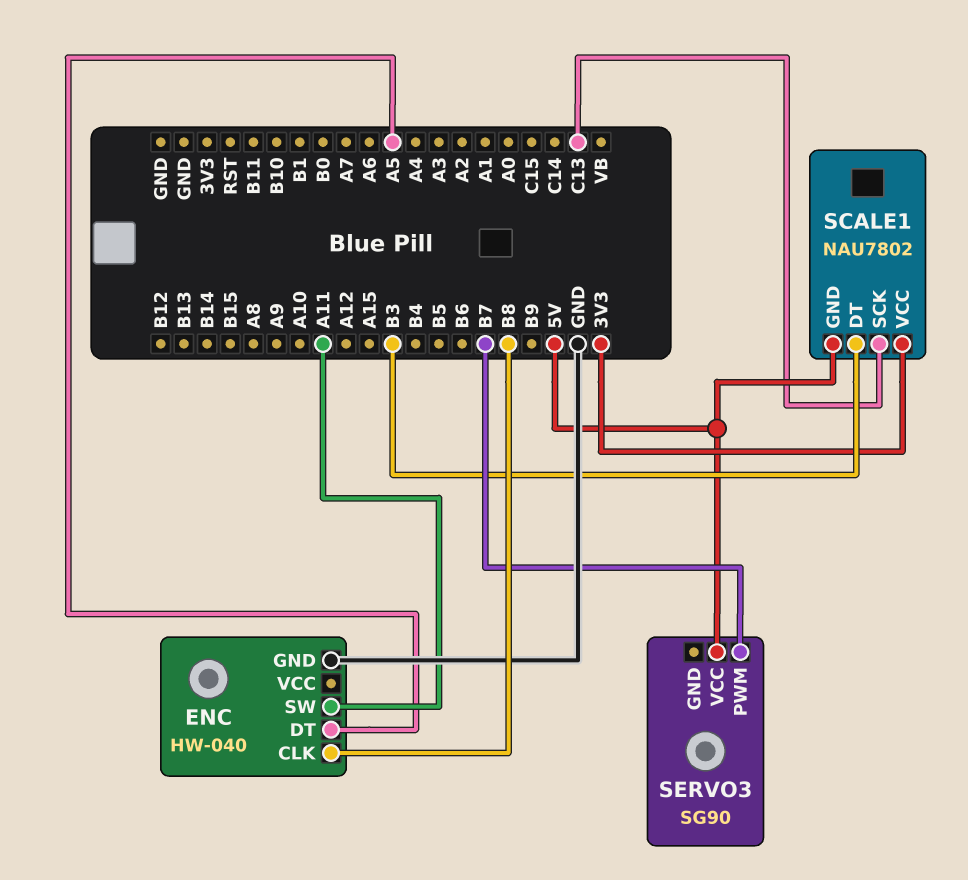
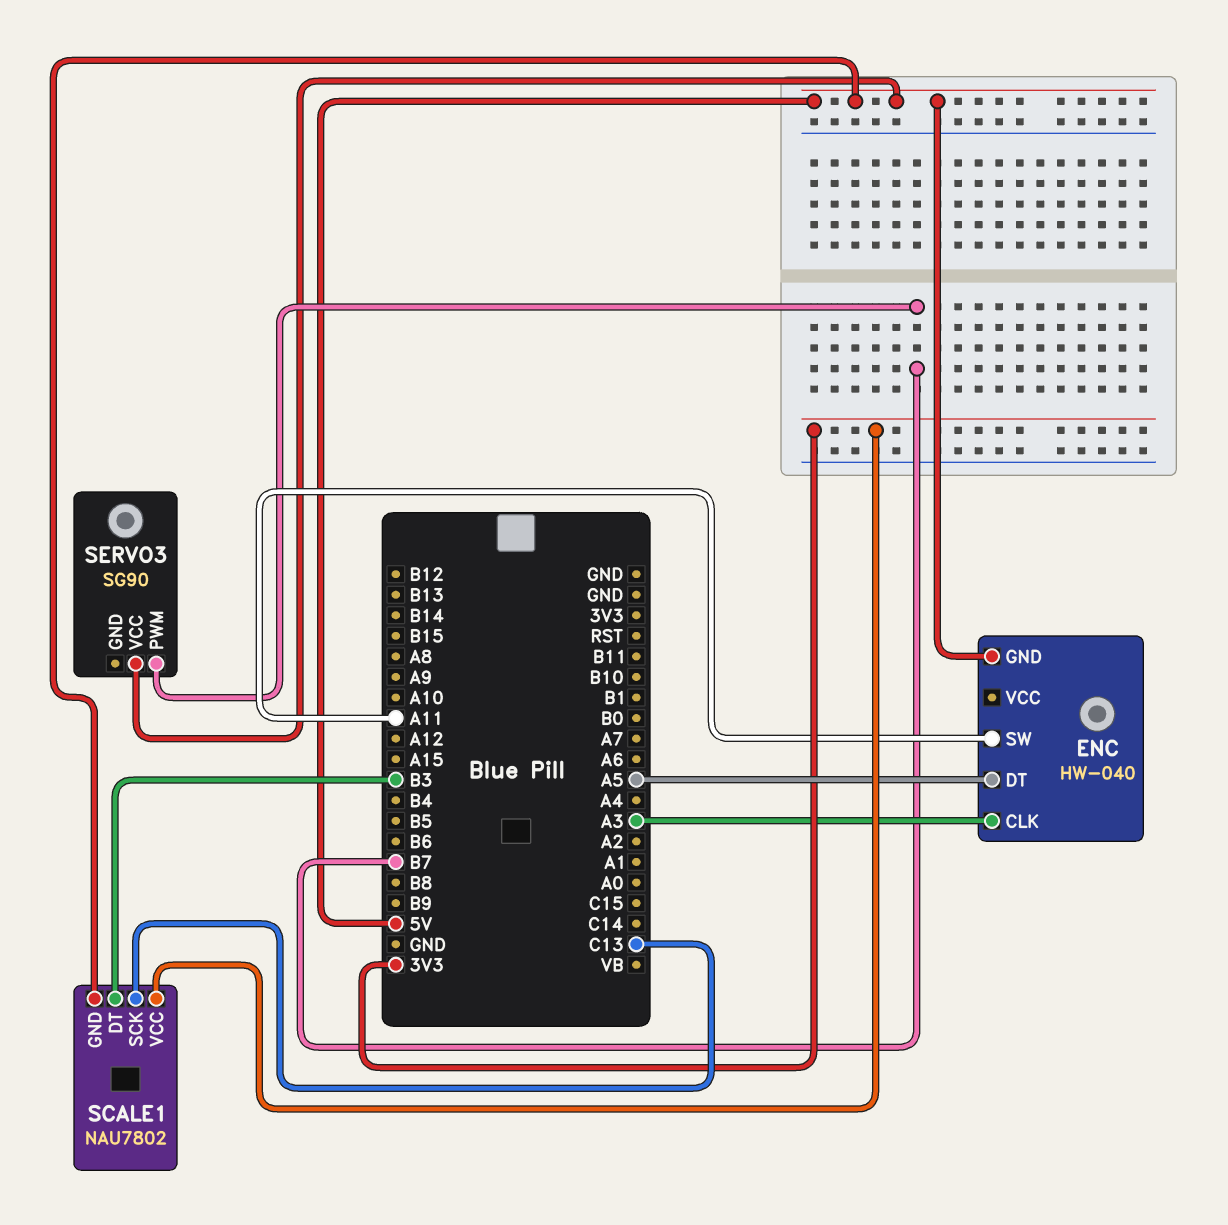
ENC pin CLK: B8 -> A3
ENC pin GND: GND -> 5V

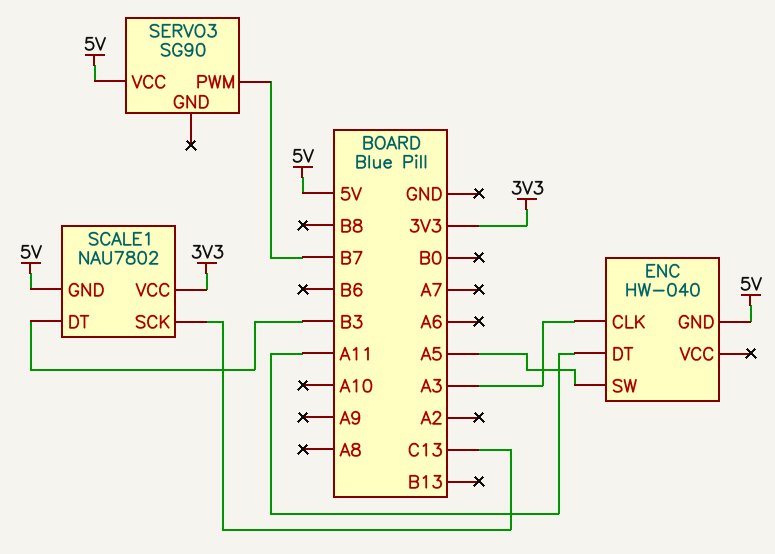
ENC pin DT: A5 -> A11
ENC pin SW: A11 -> A5

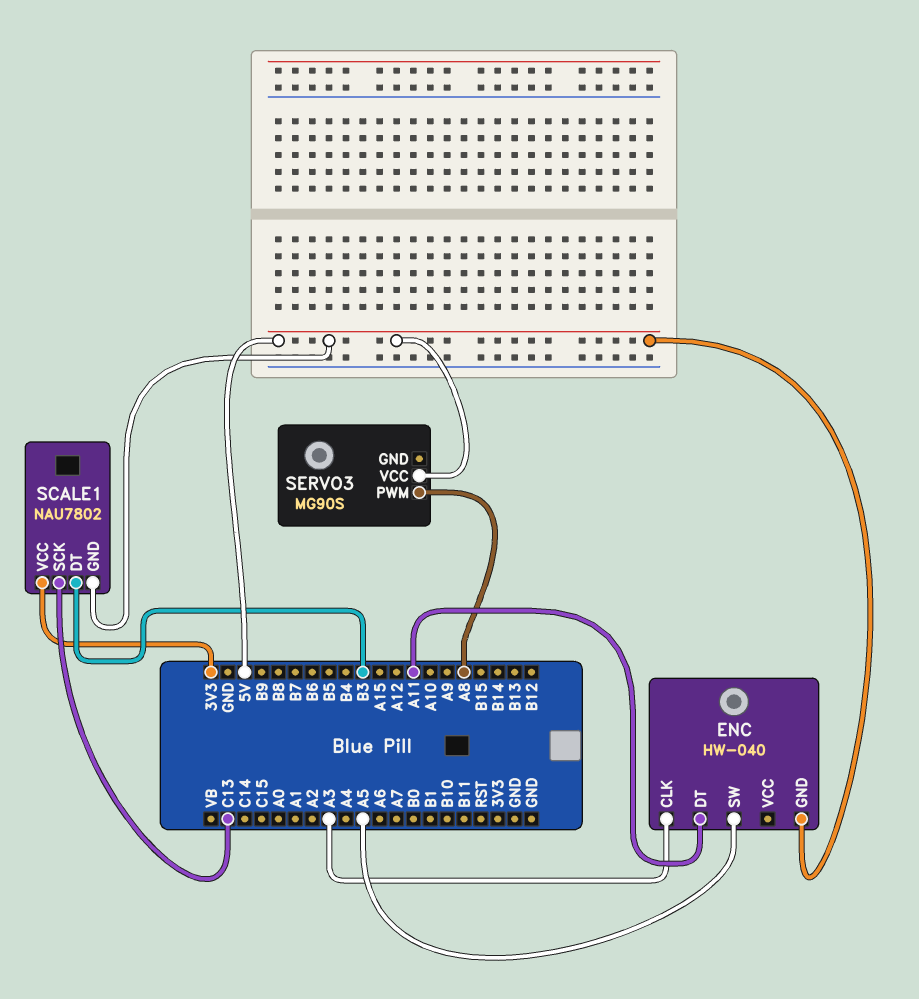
SERVO3: SG90 -> MG90S
SERVO3 pin PWM: B7 -> A8

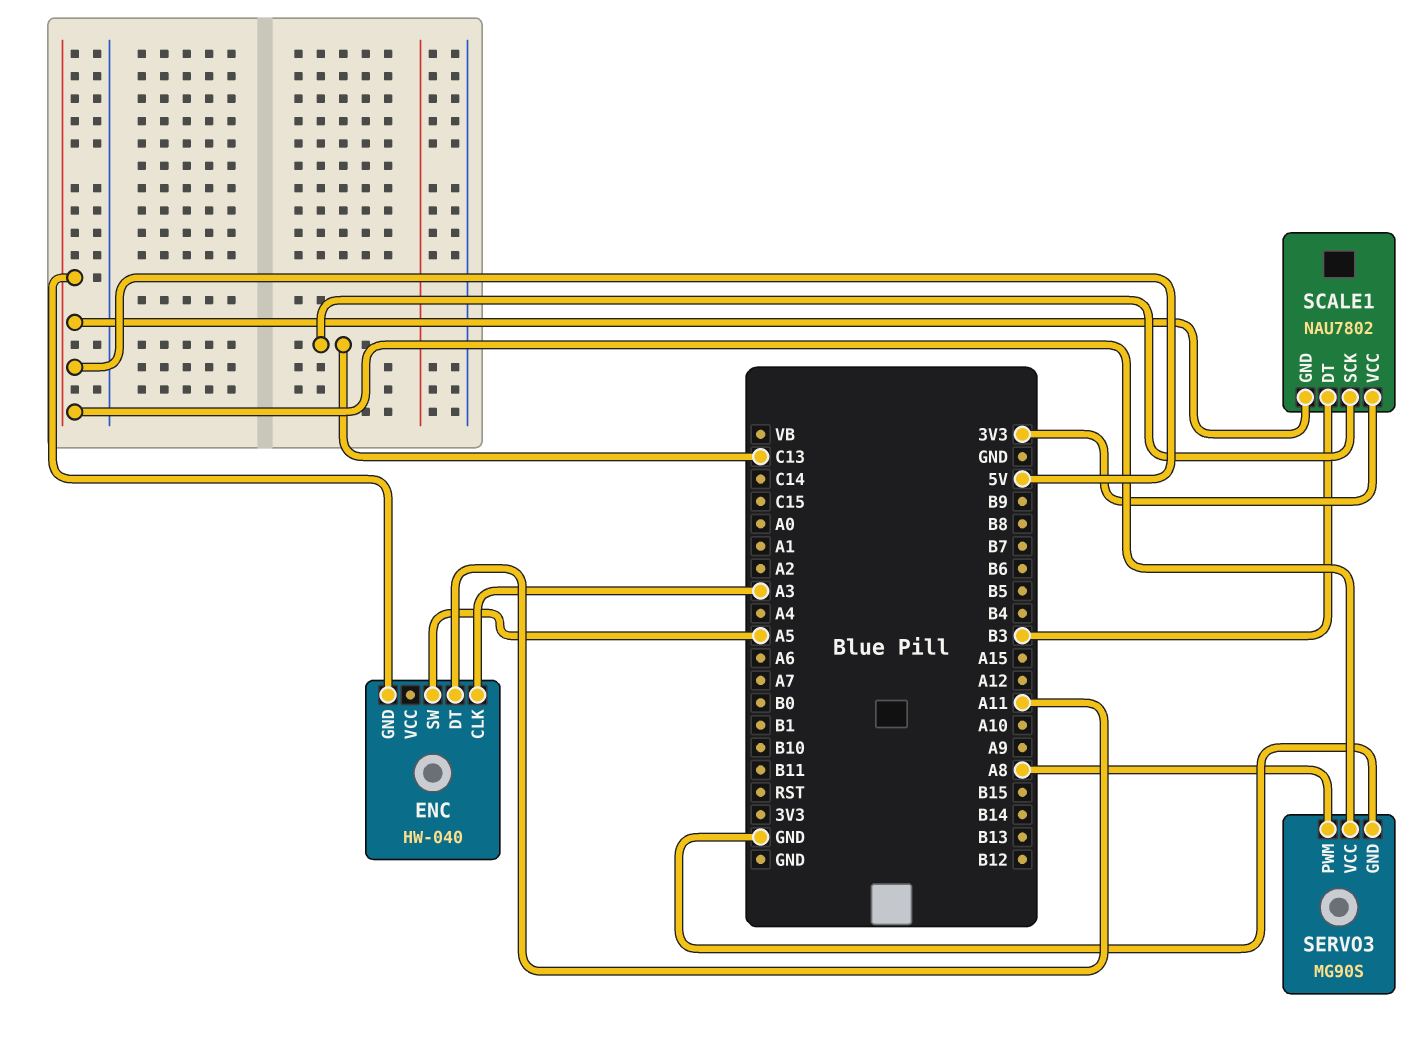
SERVO3 pin GND: none -> GND

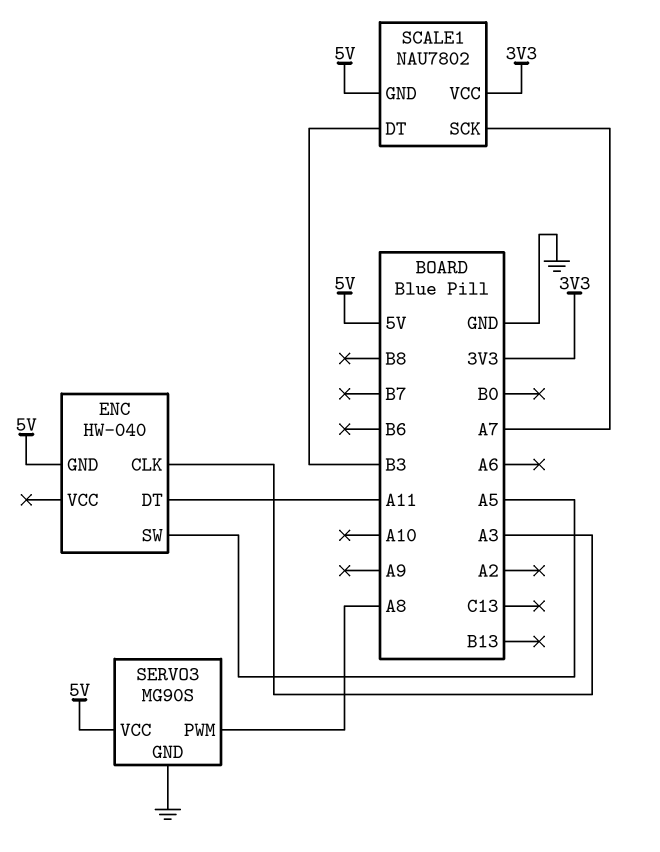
SCALE1 pin SCK: C13 -> A7

